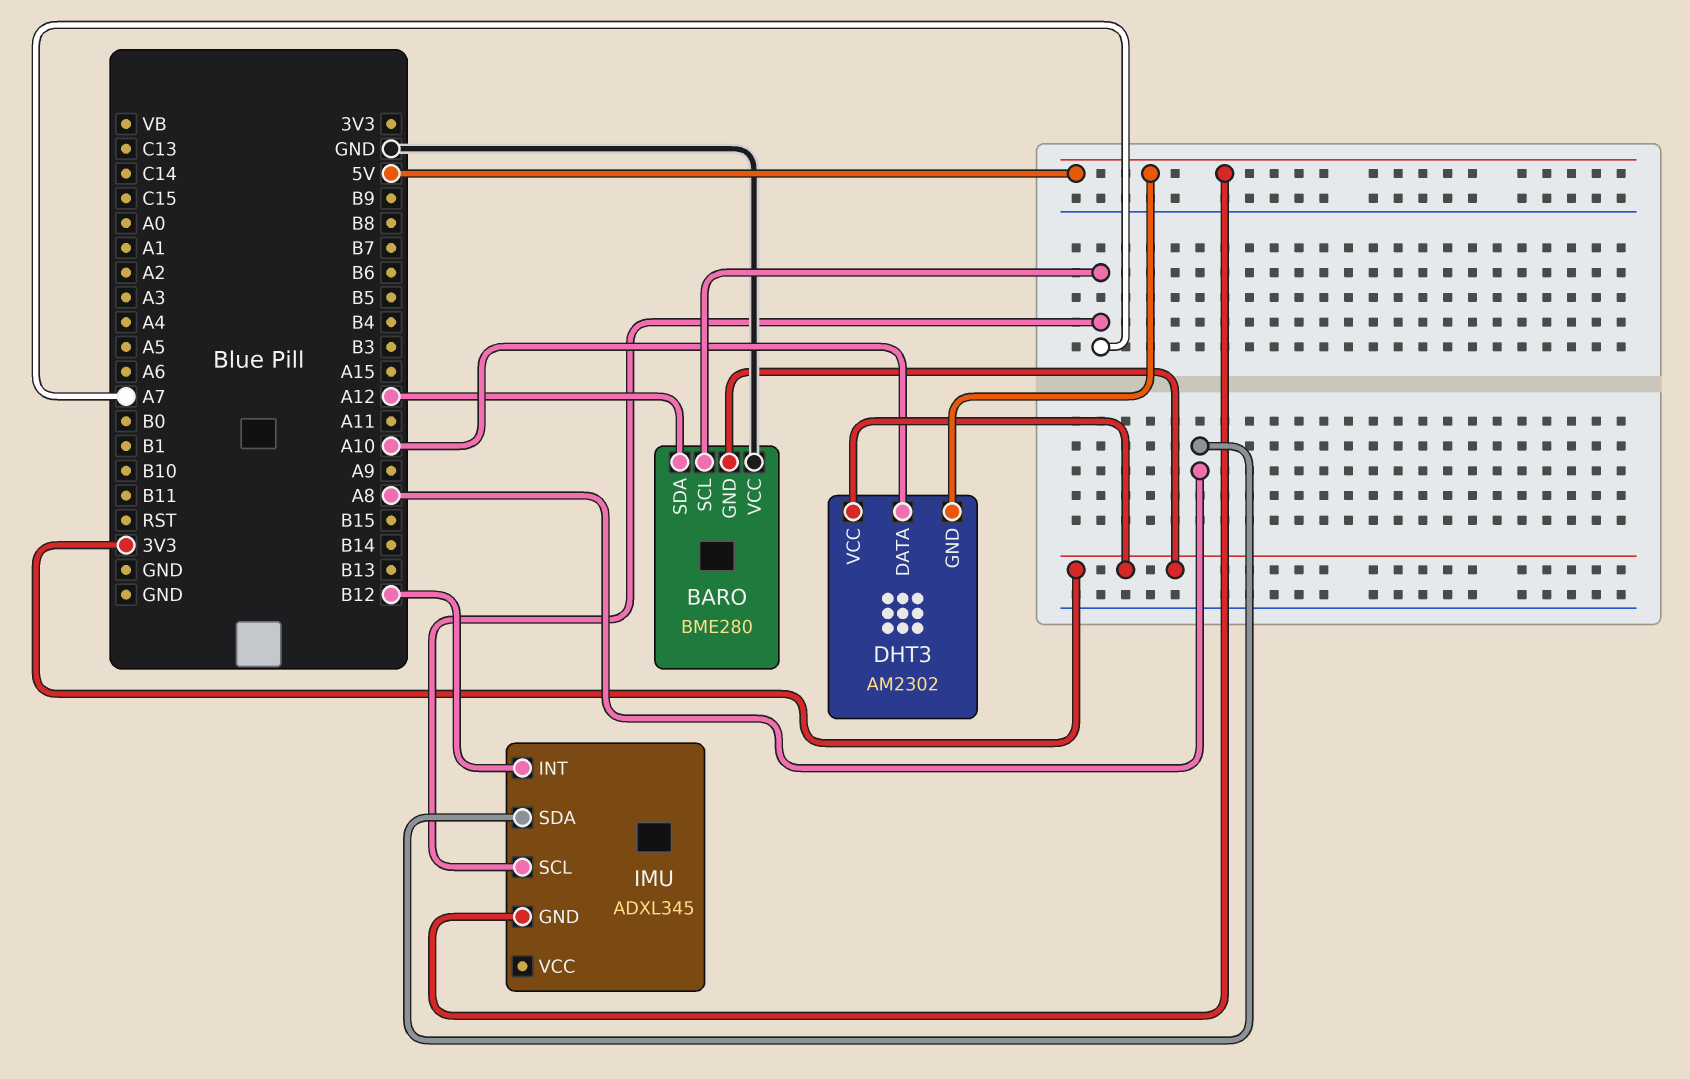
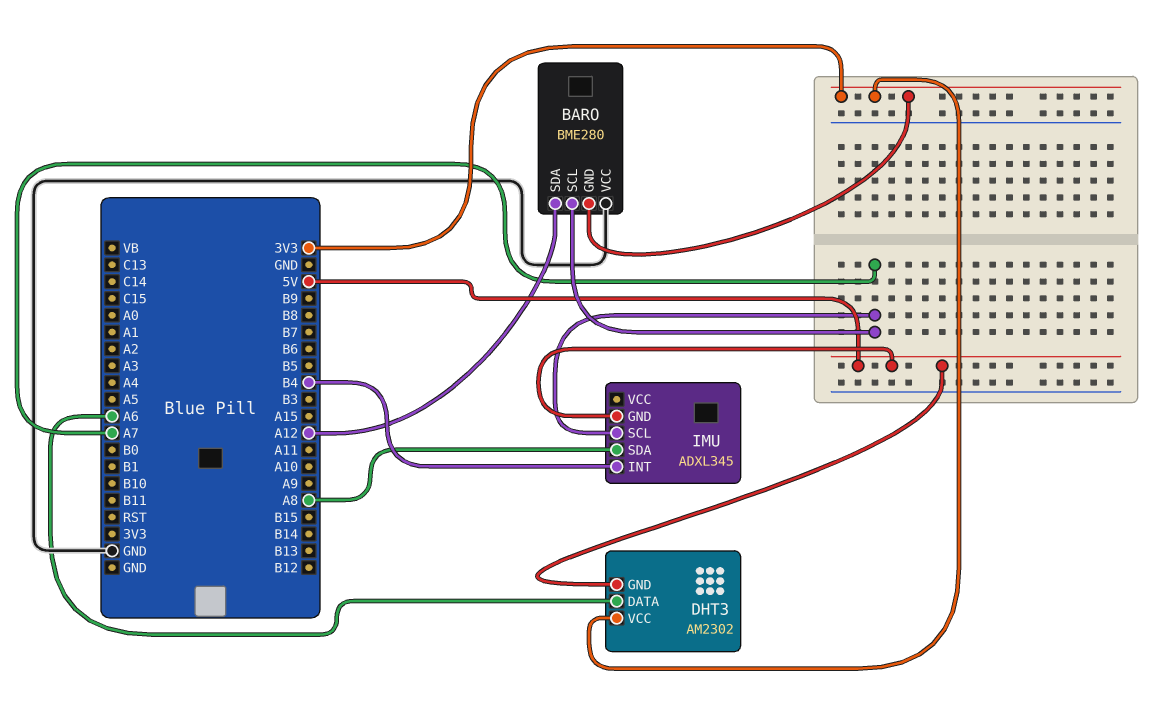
DHT3 pin DATA: A10 -> A6
IMU pin INT: B12 -> B4

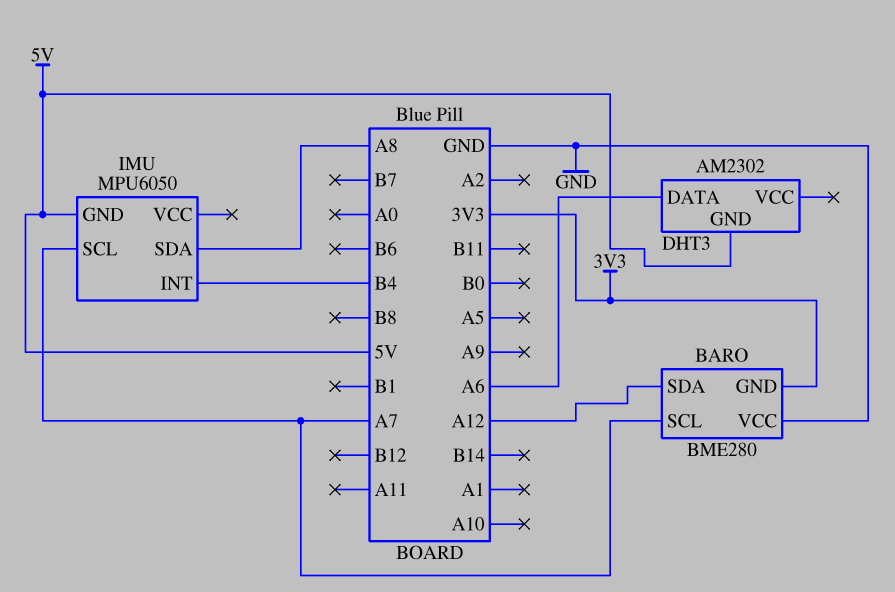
DHT3 pin VCC: 3V3 -> none
IMU: ADXL345 -> MPU6050

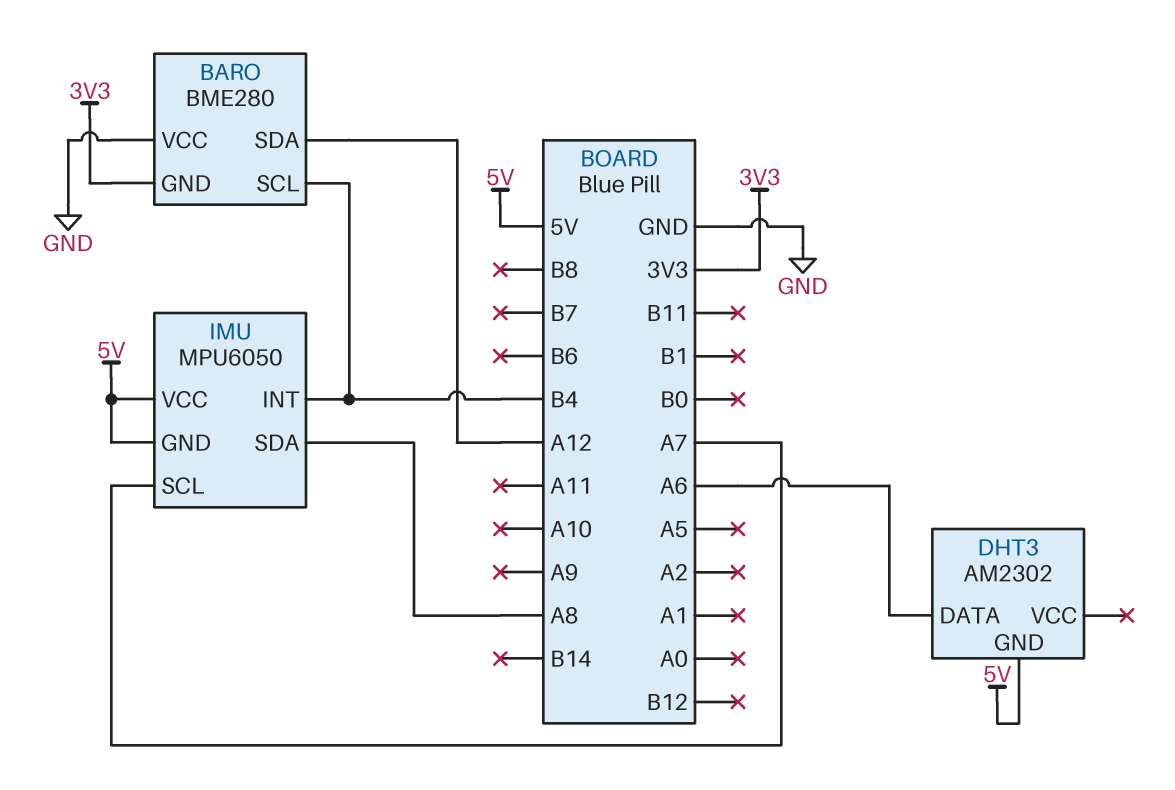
BARO pin SCL: A7 -> B4
IMU pin VCC: none -> 5V

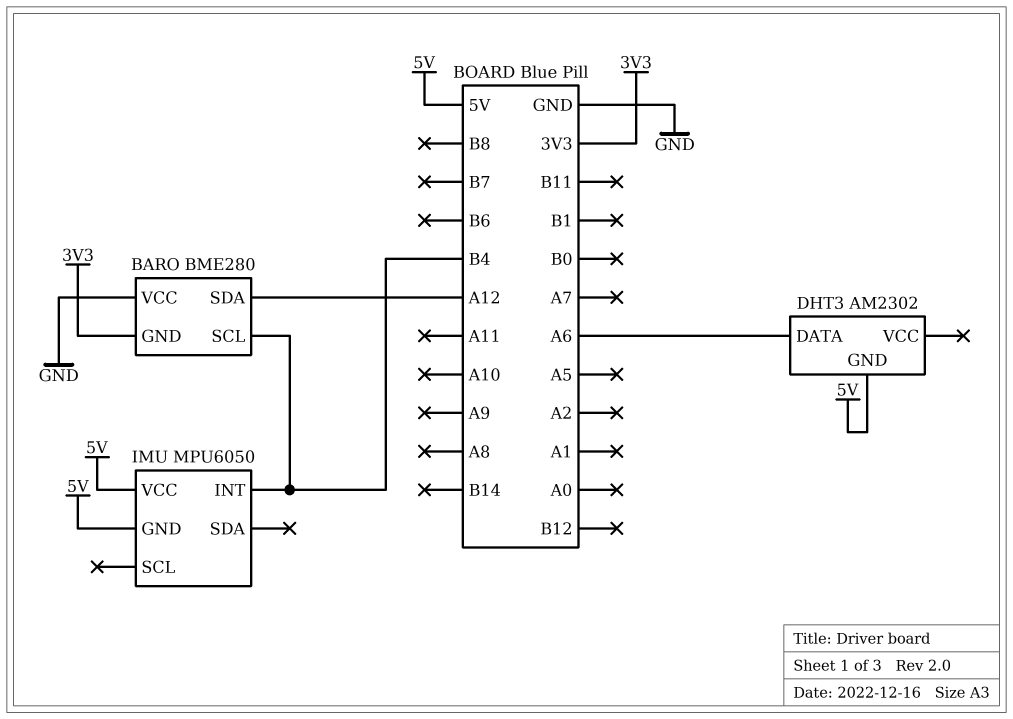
IMU pin SCL: A7 -> none
IMU pin SDA: A8 -> none

